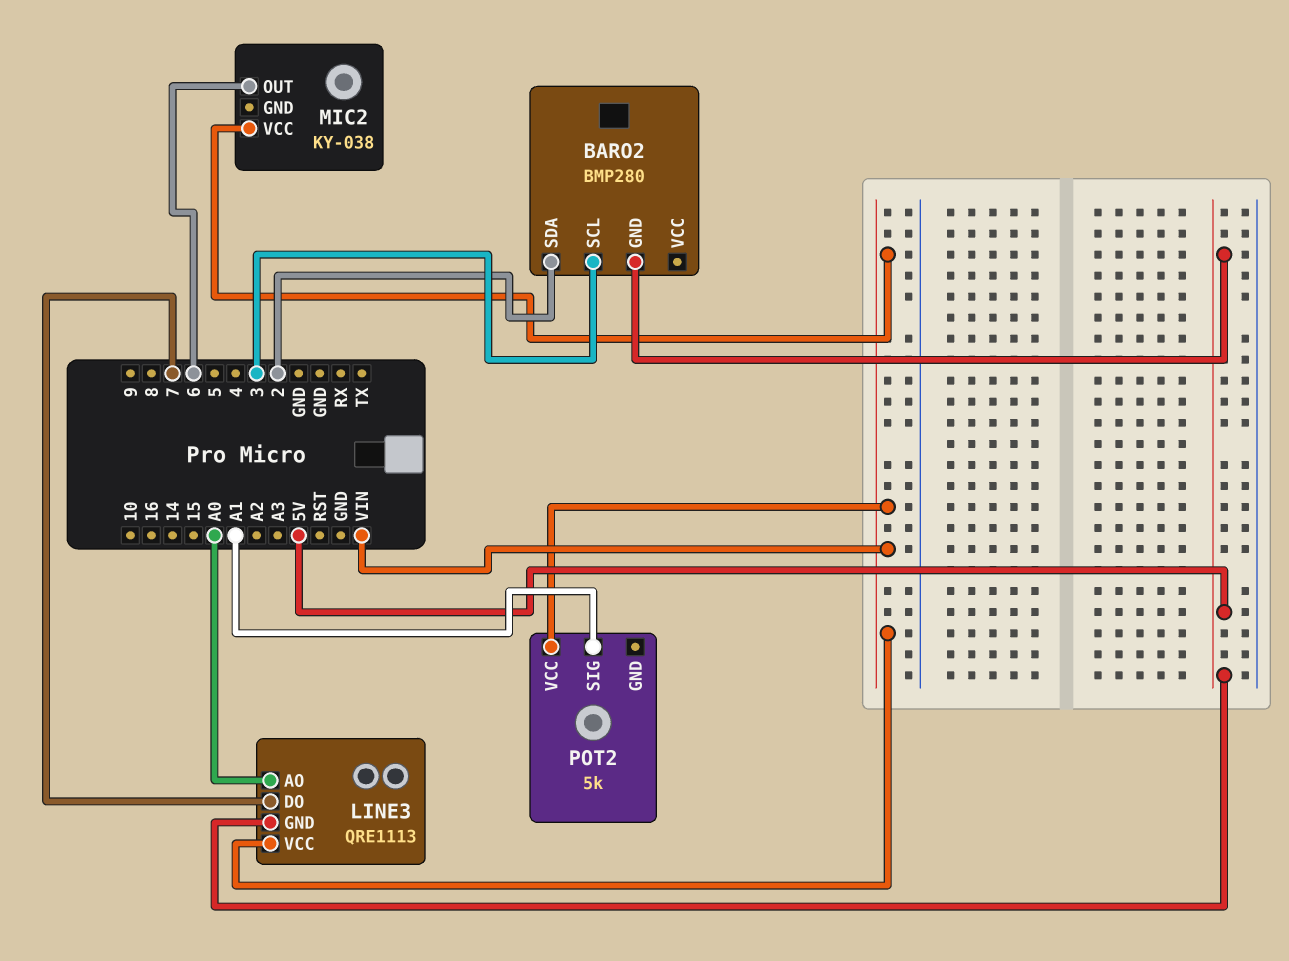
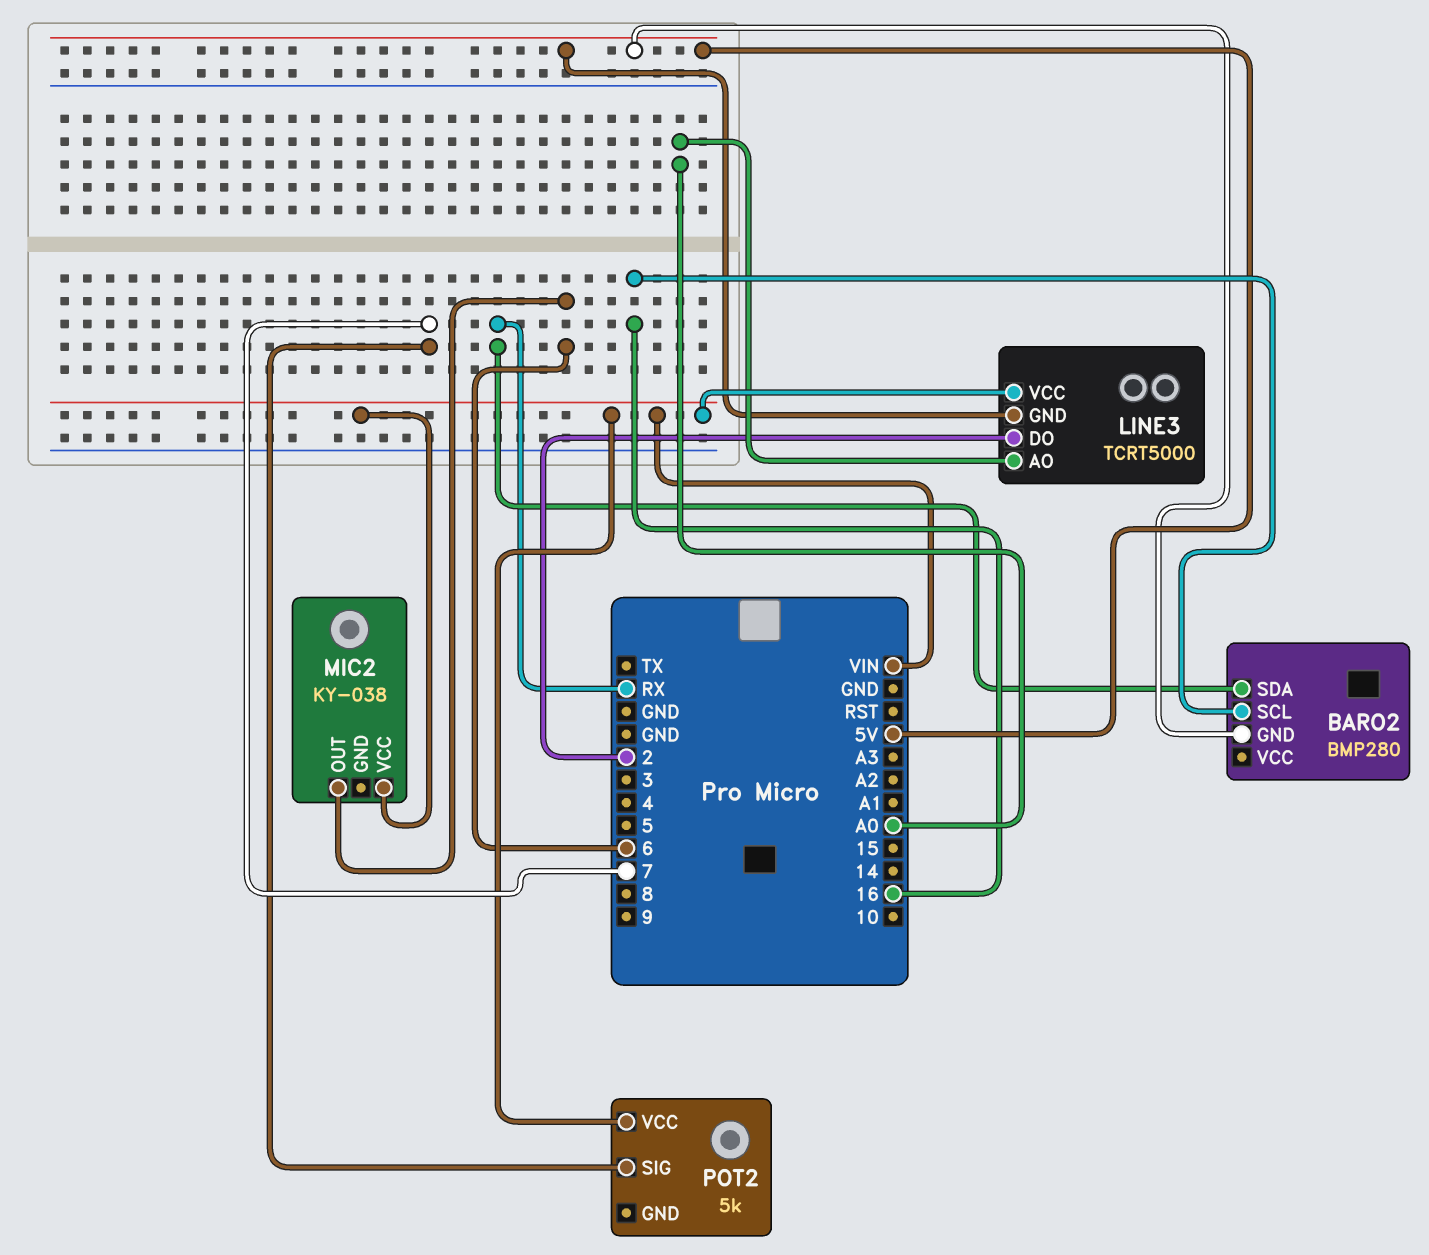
BARO2 pin SCL: 3 -> 16
BARO2 pin SDA: 2 -> RX
LINE3: QRE1113 -> TCRT5000
LINE3 pin DO: 7 -> 2
POT2 pin SIG: A1 -> 7

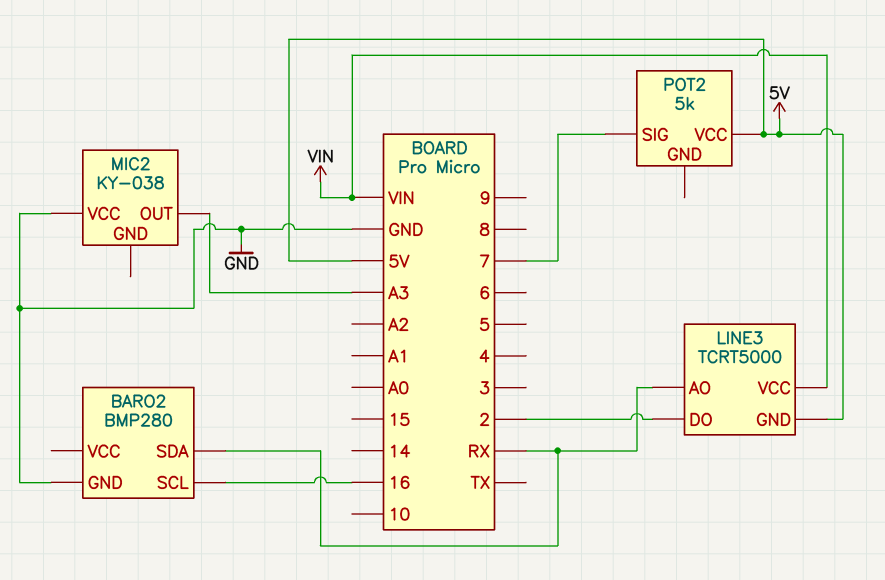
BARO2 pin GND: 5V -> GND
LINE3 pin AO: A0 -> RX
MIC2 pin OUT: 6 -> A3
MIC2 pin VCC: VIN -> GND
POT2 pin VCC: VIN -> 5V

